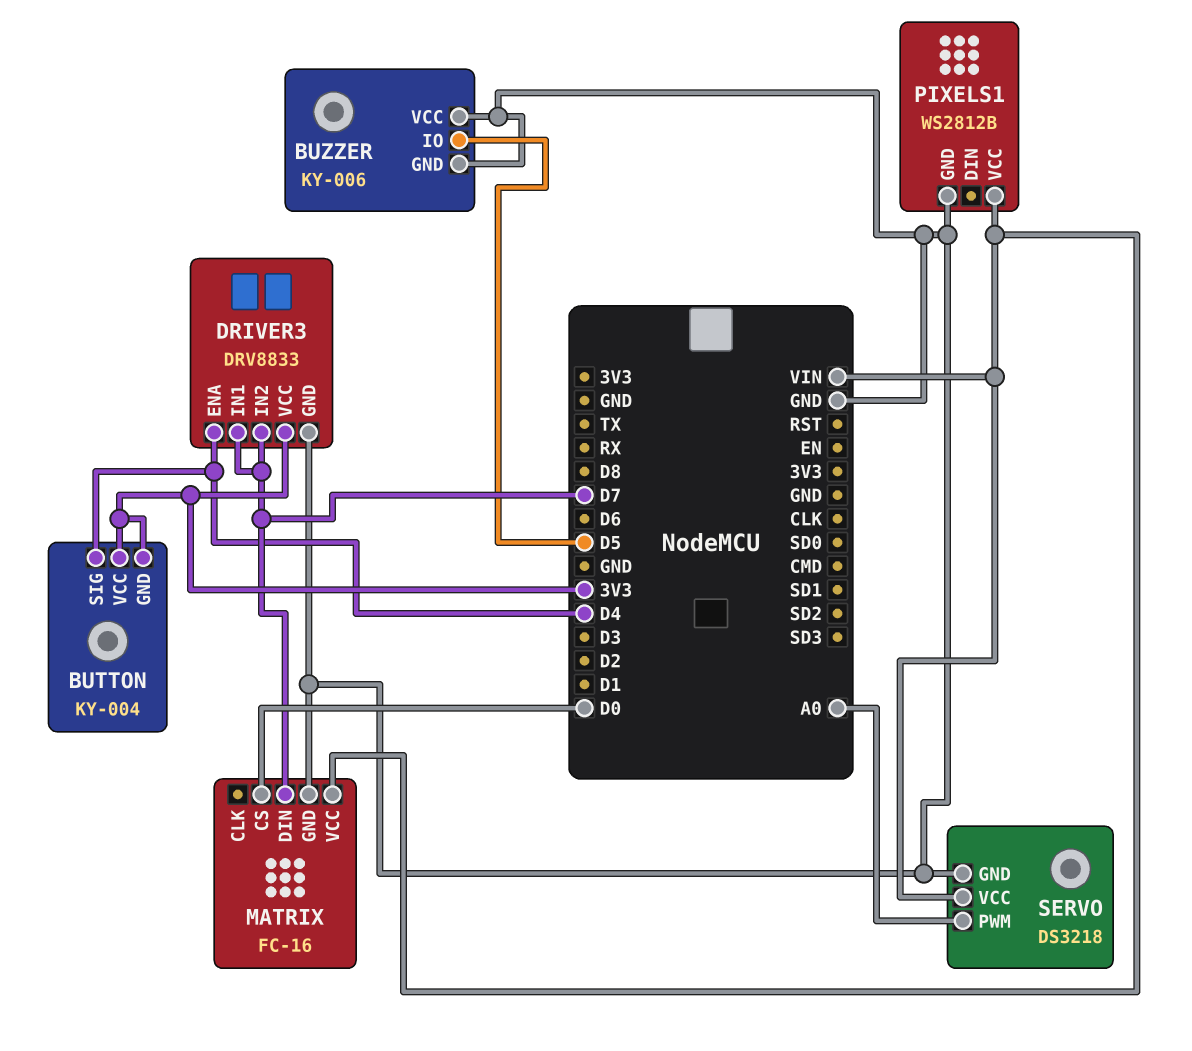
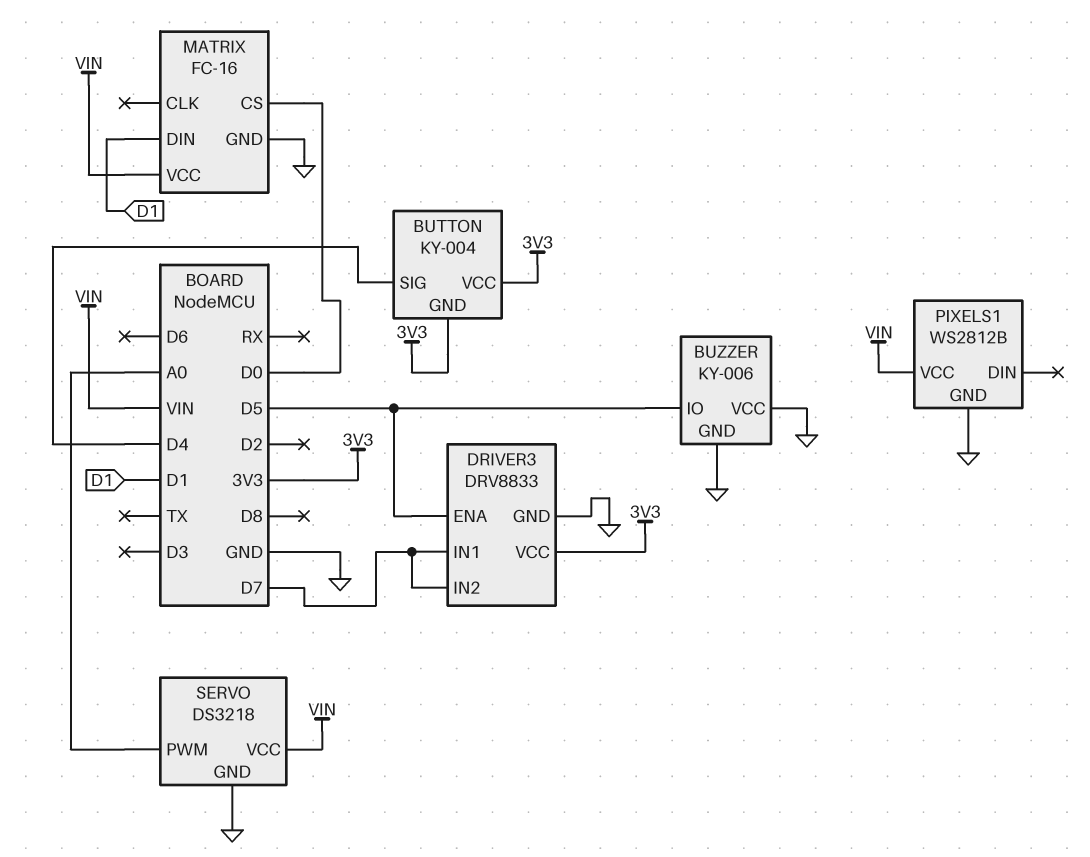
DRIVER3 pin ENA: D4 -> D5
MATRIX pin DIN: D7 -> D1

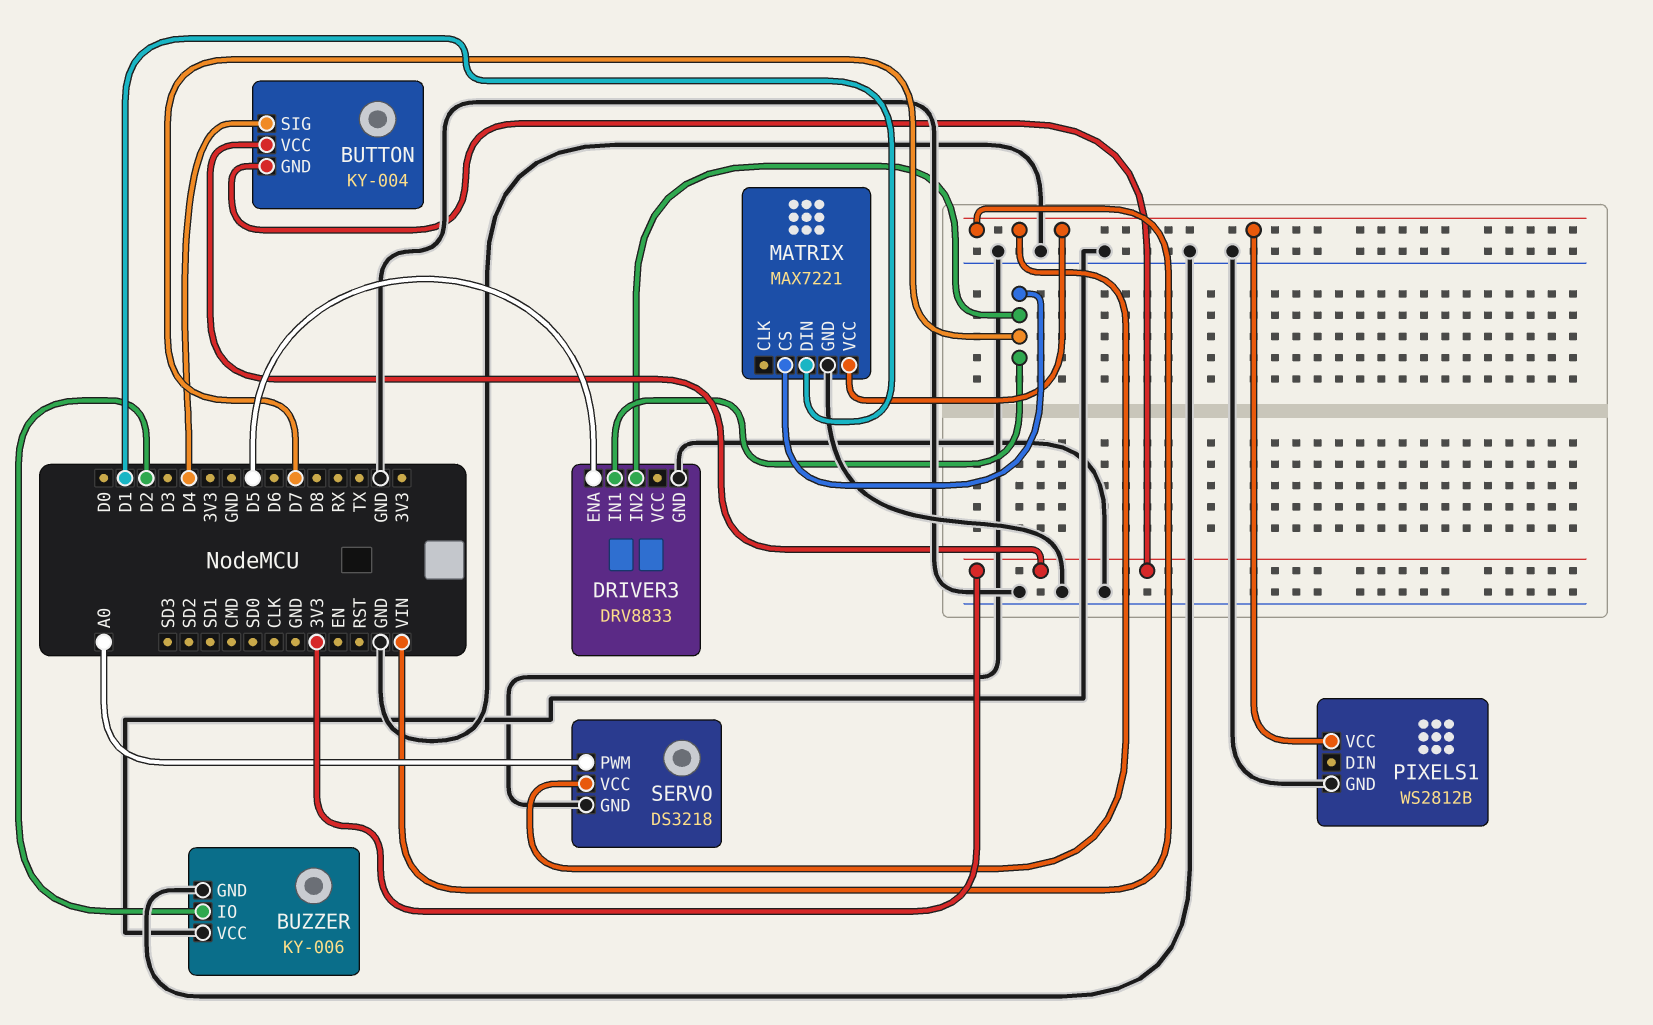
BUZZER pin IO: D5 -> D2
DRIVER3 pin VCC: 3V3 -> none
MATRIX: FC-16 -> MAX7221
MATRIX pin CS: D0 -> D7

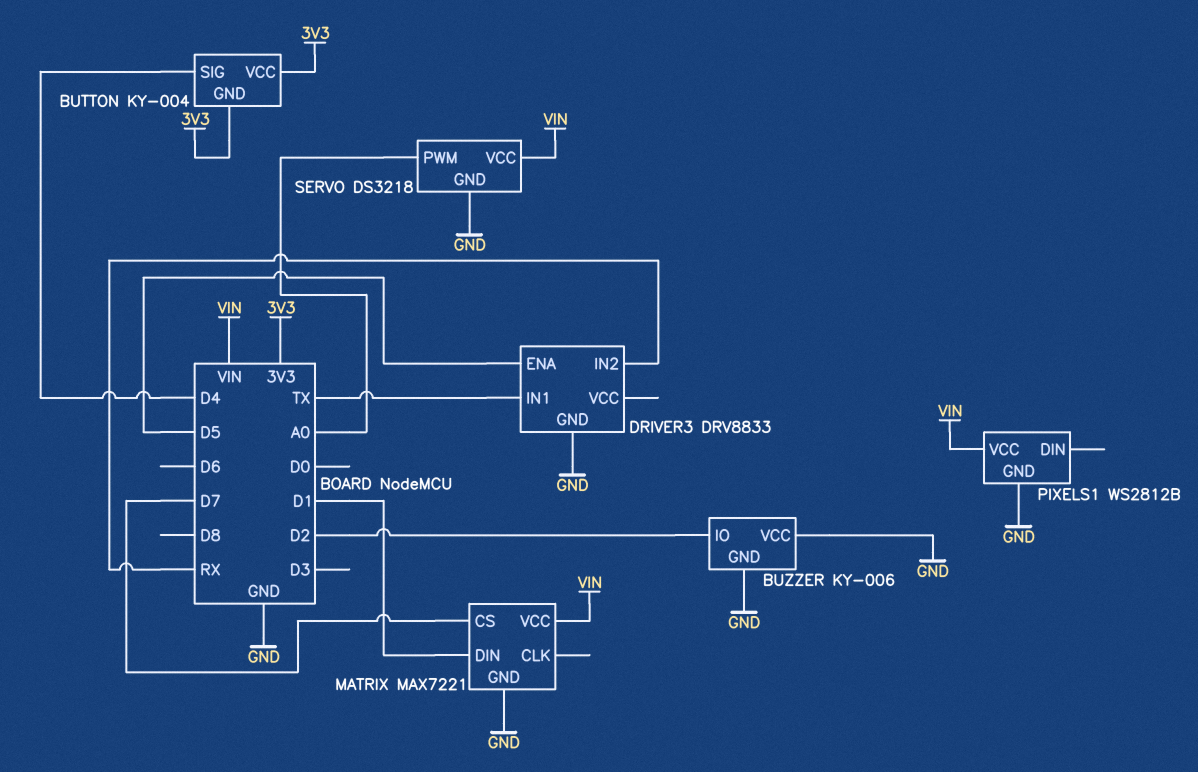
DRIVER3 pin IN1: D7 -> TX
DRIVER3 pin IN2: D7 -> RX

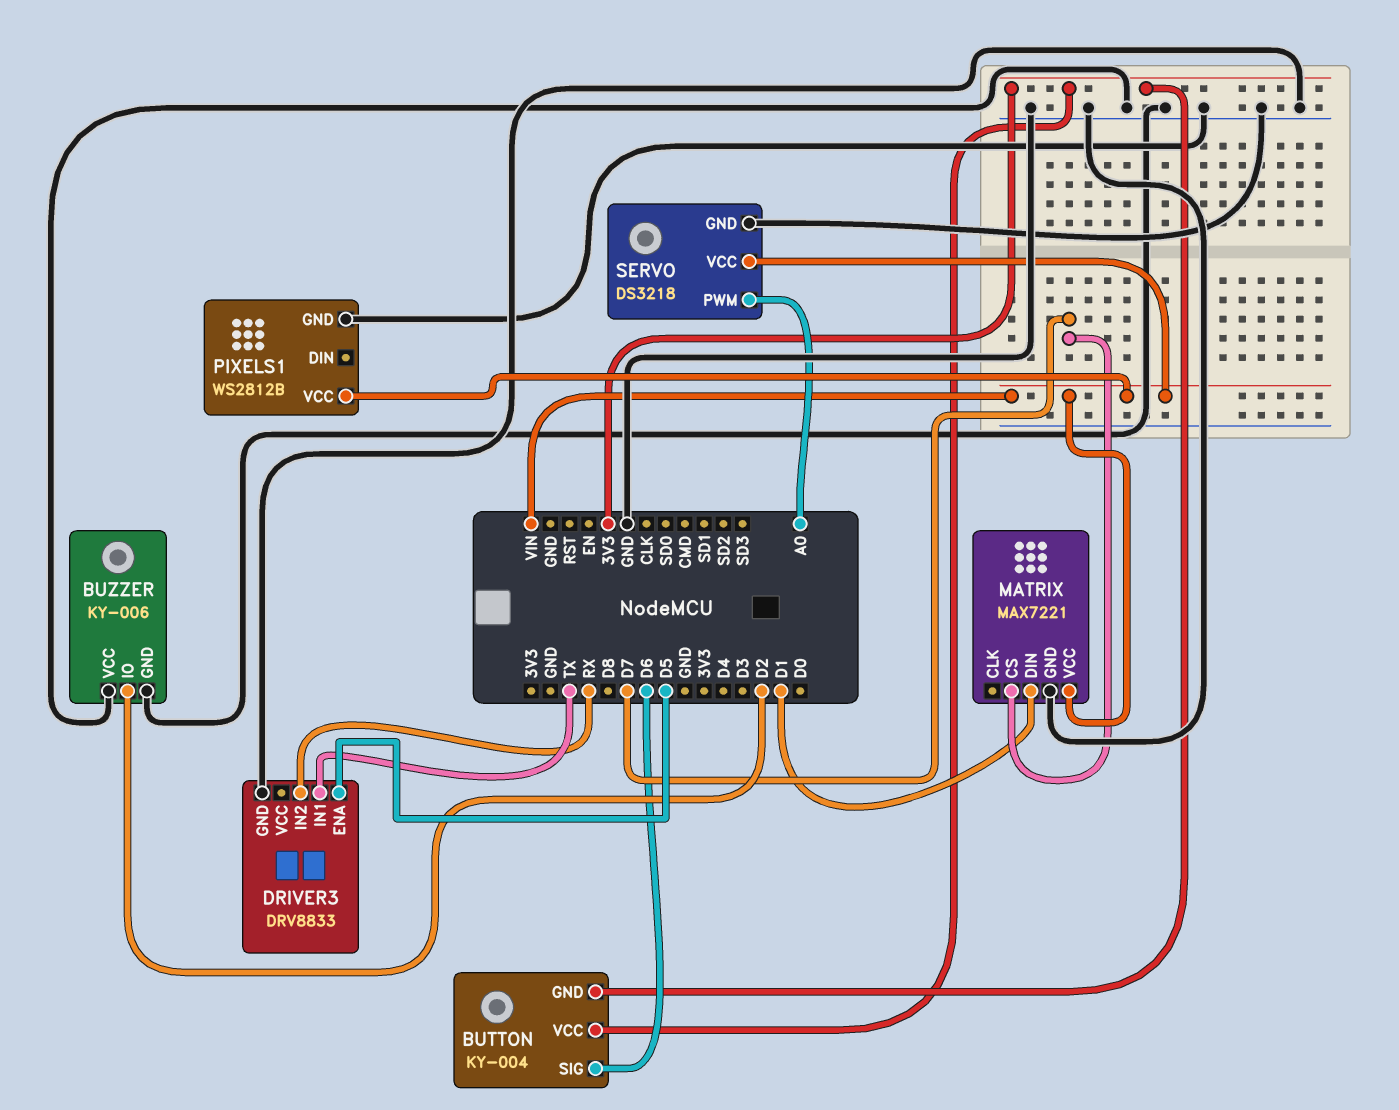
BUTTON pin SIG: D4 -> D6

